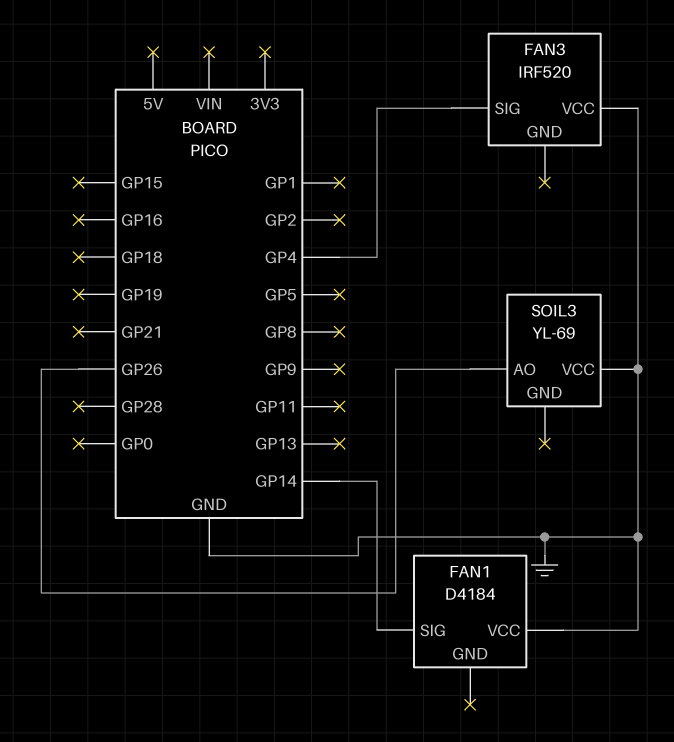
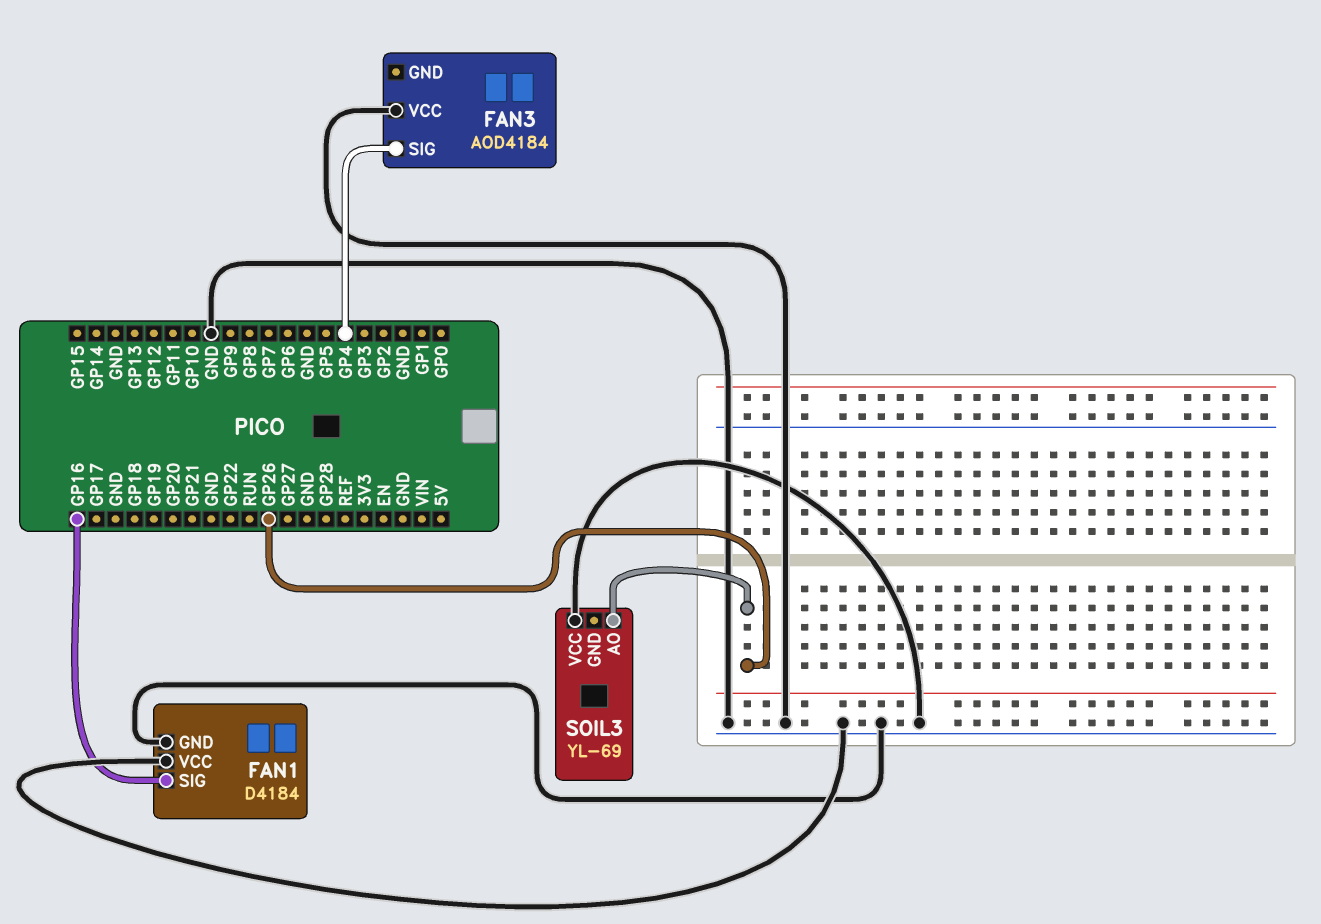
FAN1 pin GND: none -> GND
FAN1 pin SIG: GP14 -> GP16
FAN3: IRF520 -> AOD4184

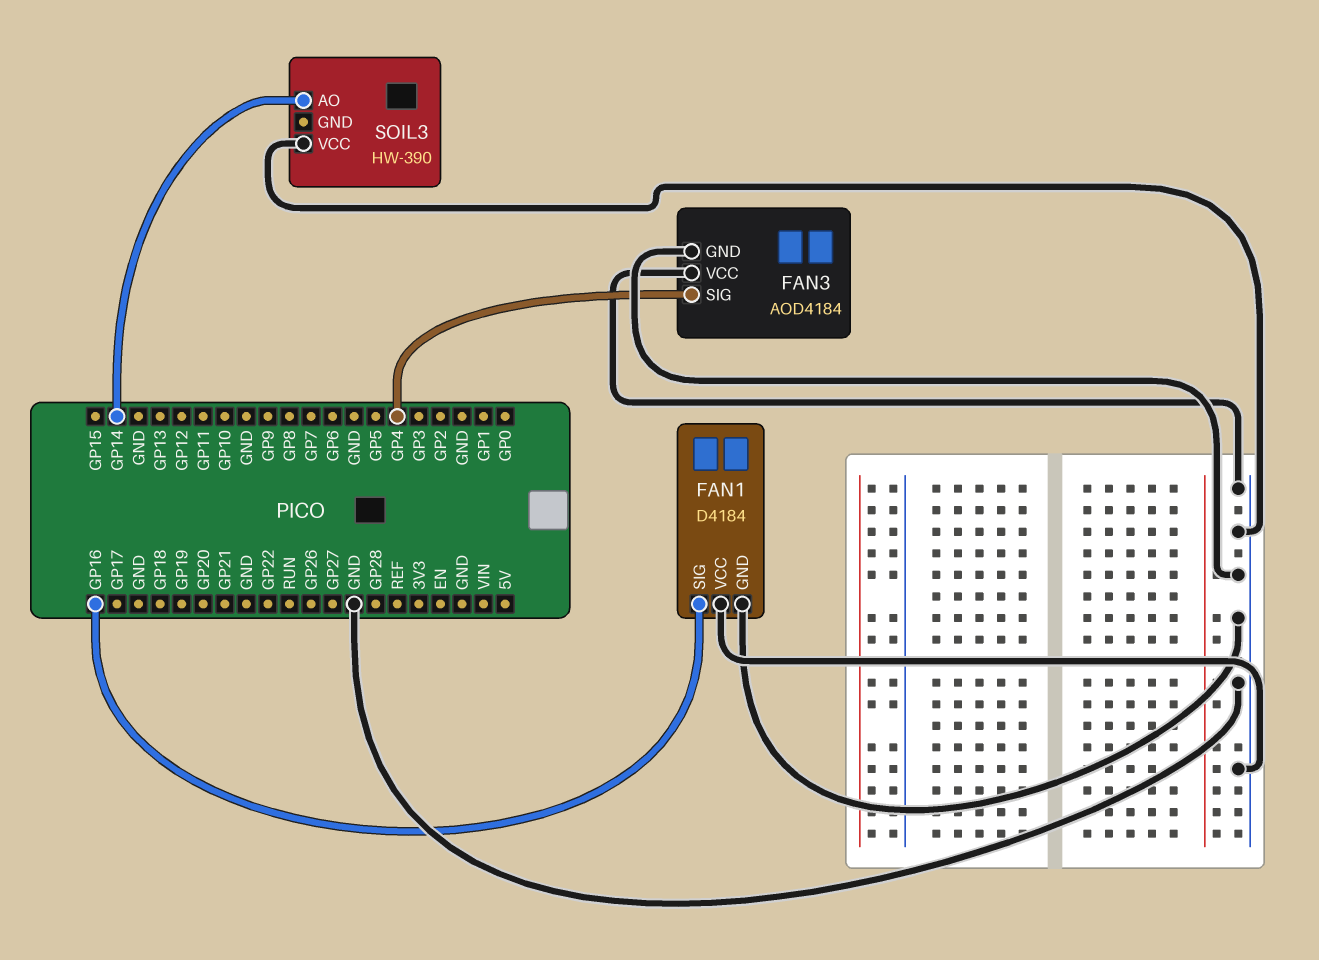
FAN3 pin GND: none -> GND
SOIL3: YL-69 -> HW-390
SOIL3 pin AO: GP26 -> GP14

